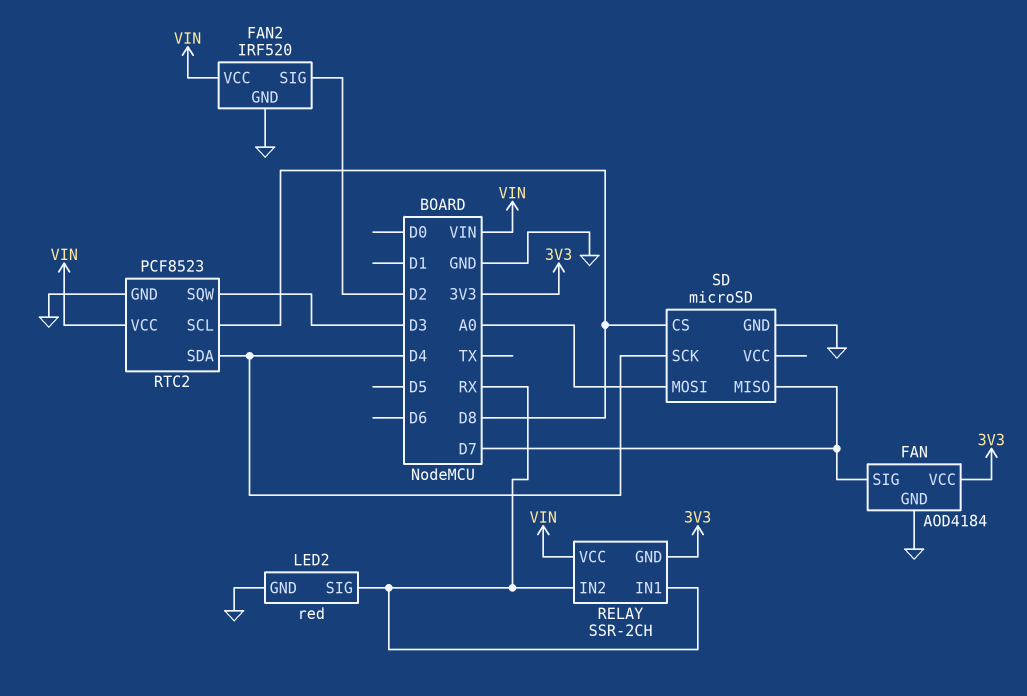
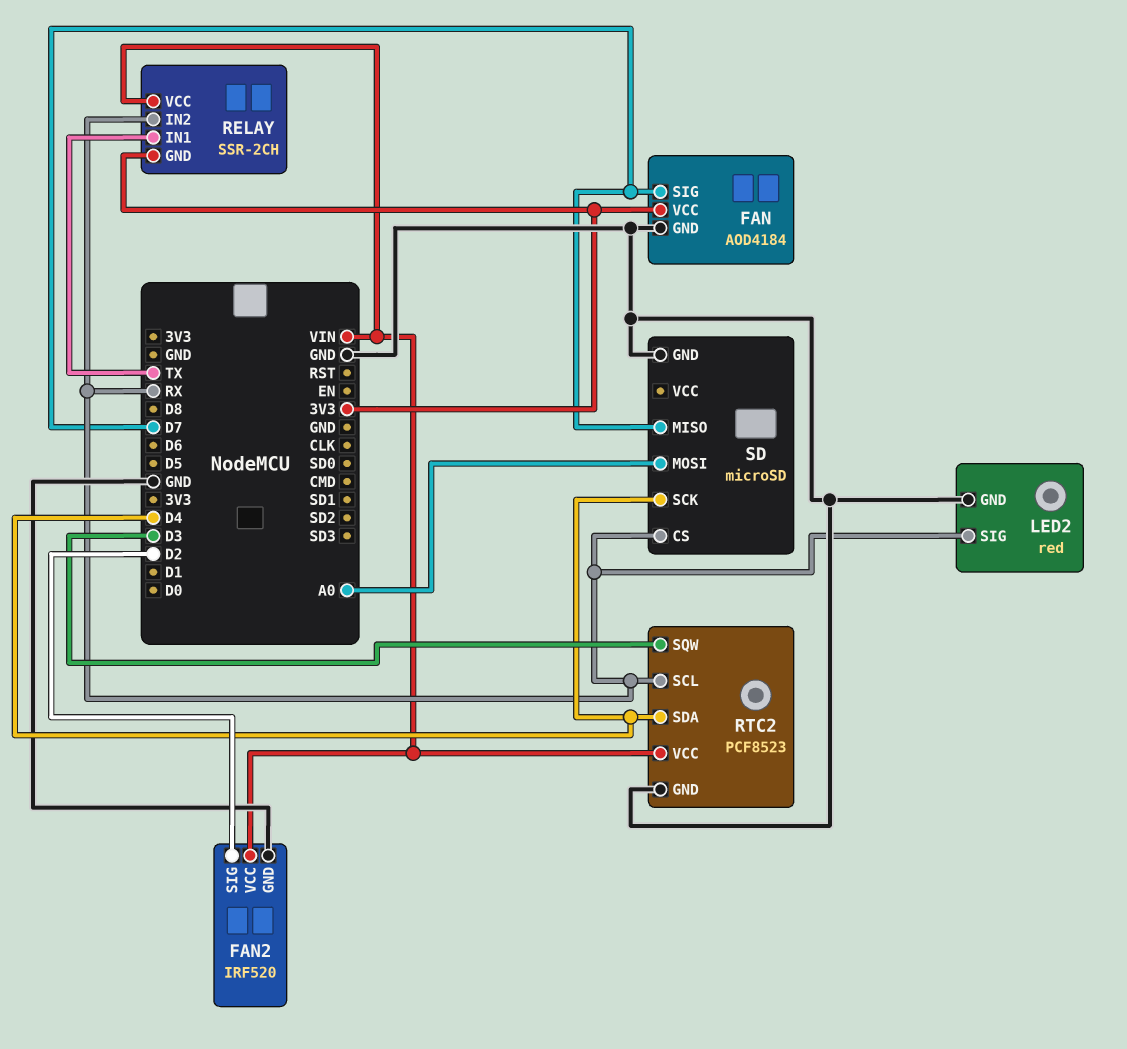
RELAY pin IN1: RX -> TX
RTC2 pin SCL: D8 -> RX
SD pin CS: D8 -> RX

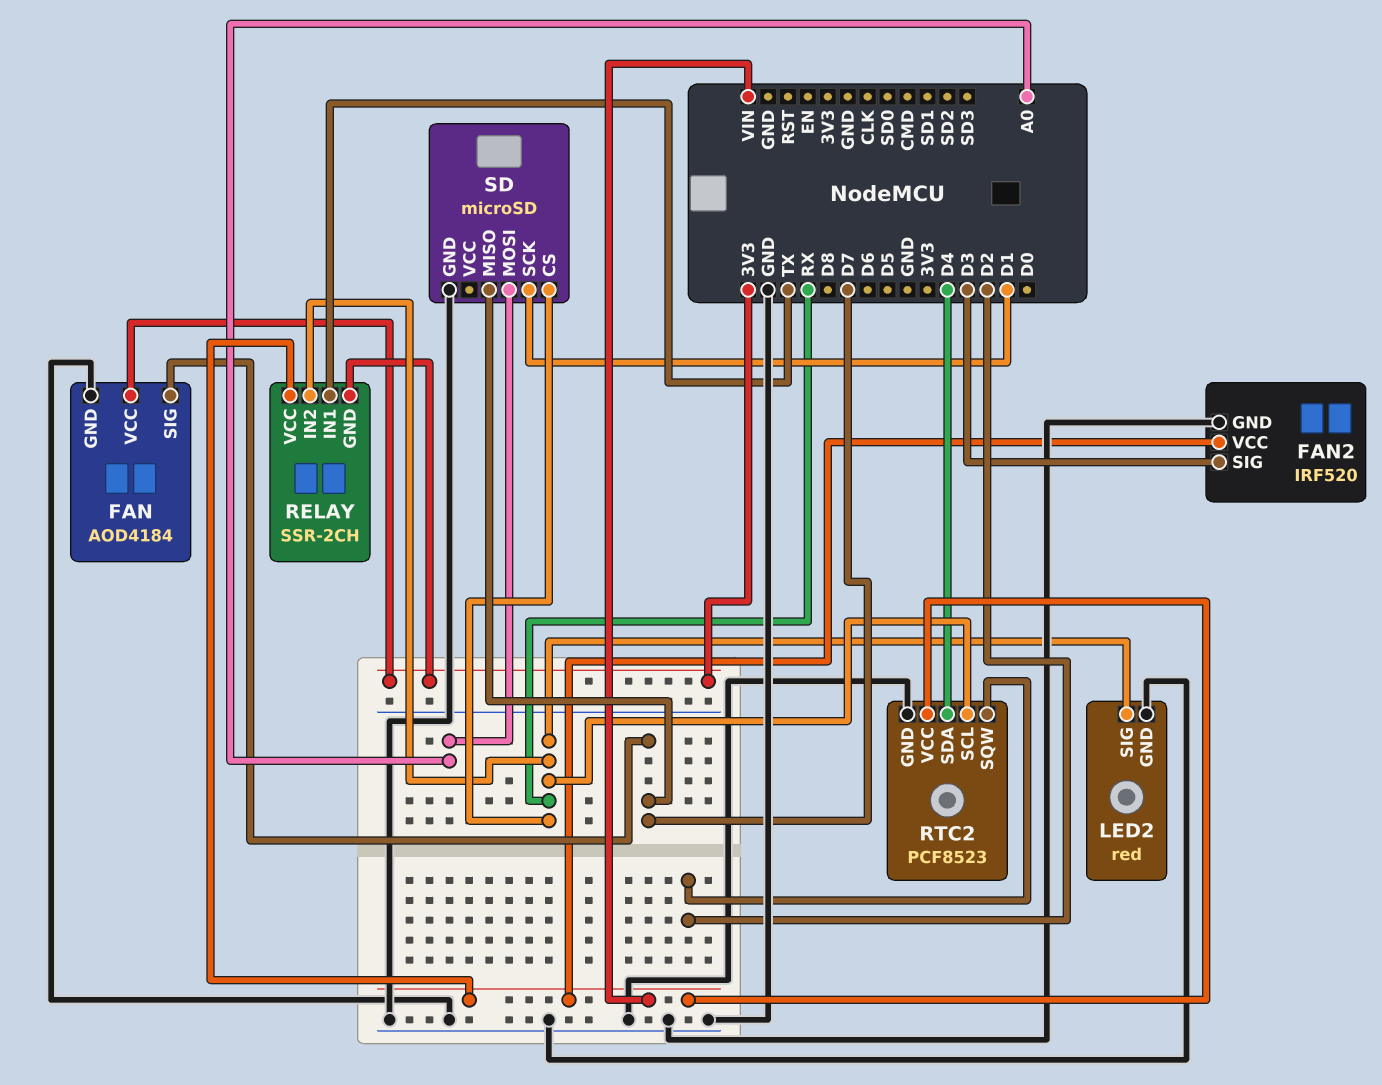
FAN2 pin SIG: D2 -> D3
RTC2 pin SQW: D3 -> D2
SD pin SCK: D4 -> D1

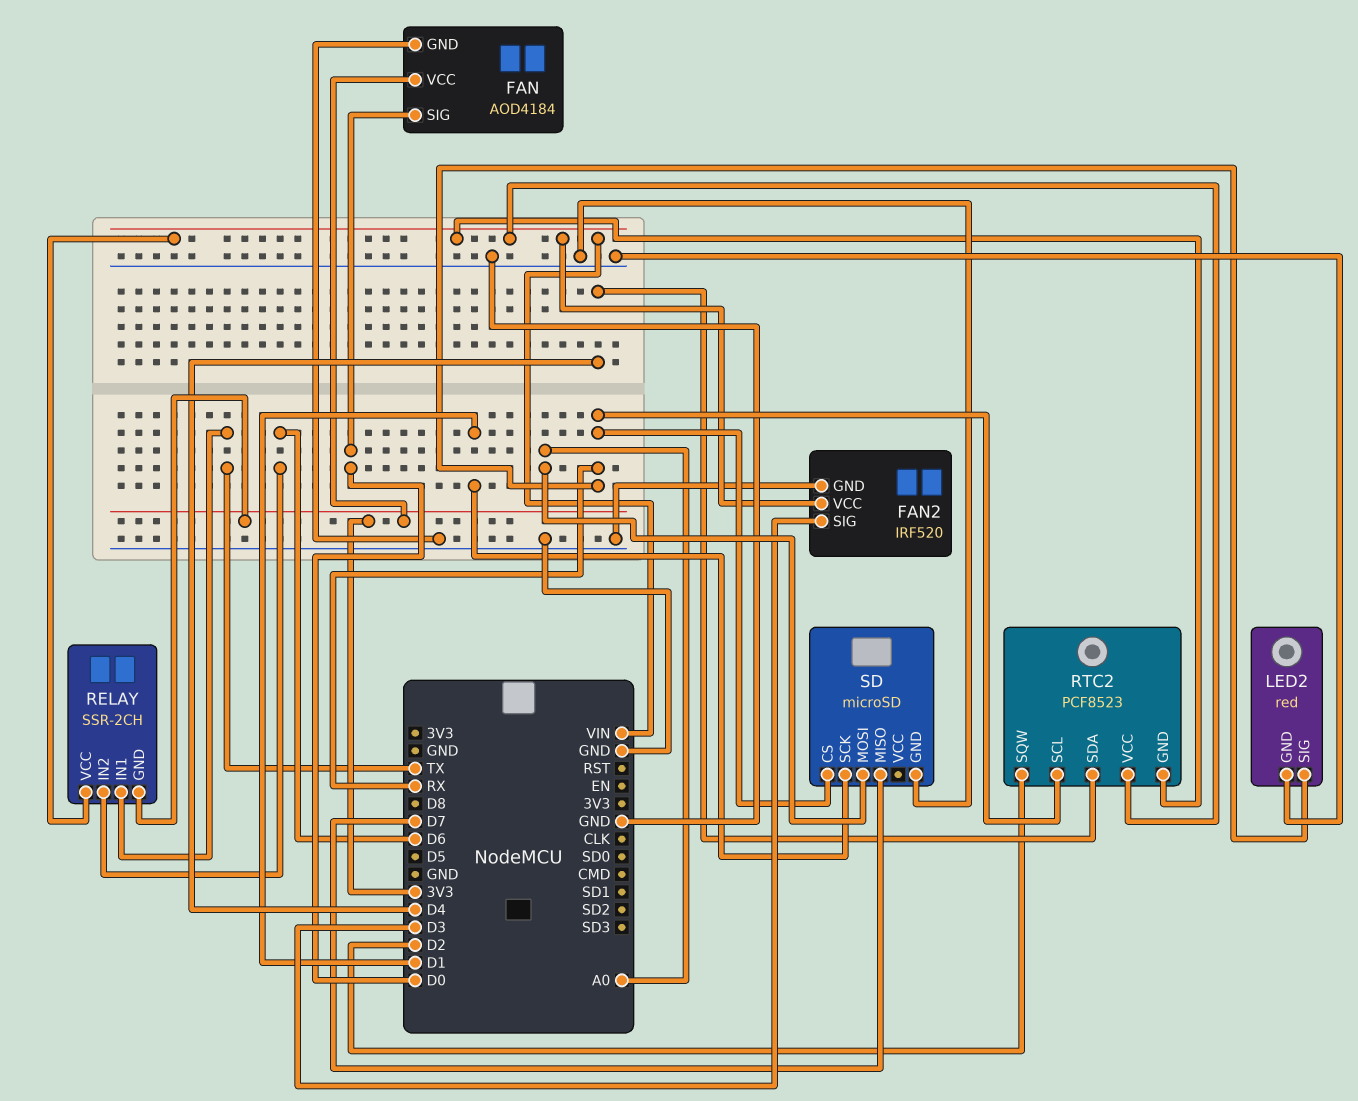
FAN pin SIG: D7 -> D0
RELAY pin IN2: RX -> D6
RTC2 pin GND: GND -> VIN

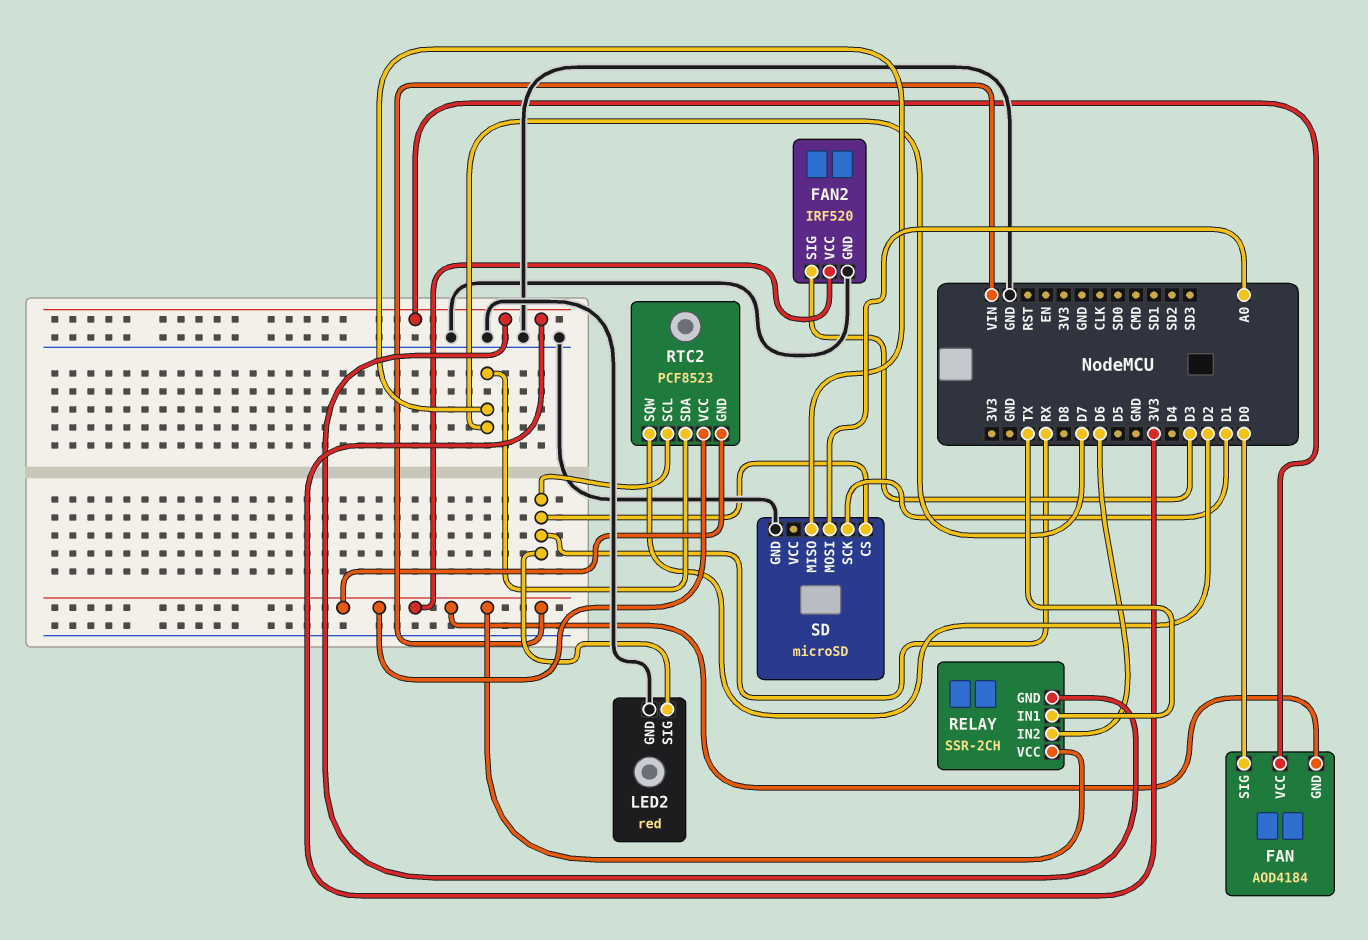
FAN pin GND: GND -> VIN
RTC2 pin SDA: D4 -> D7

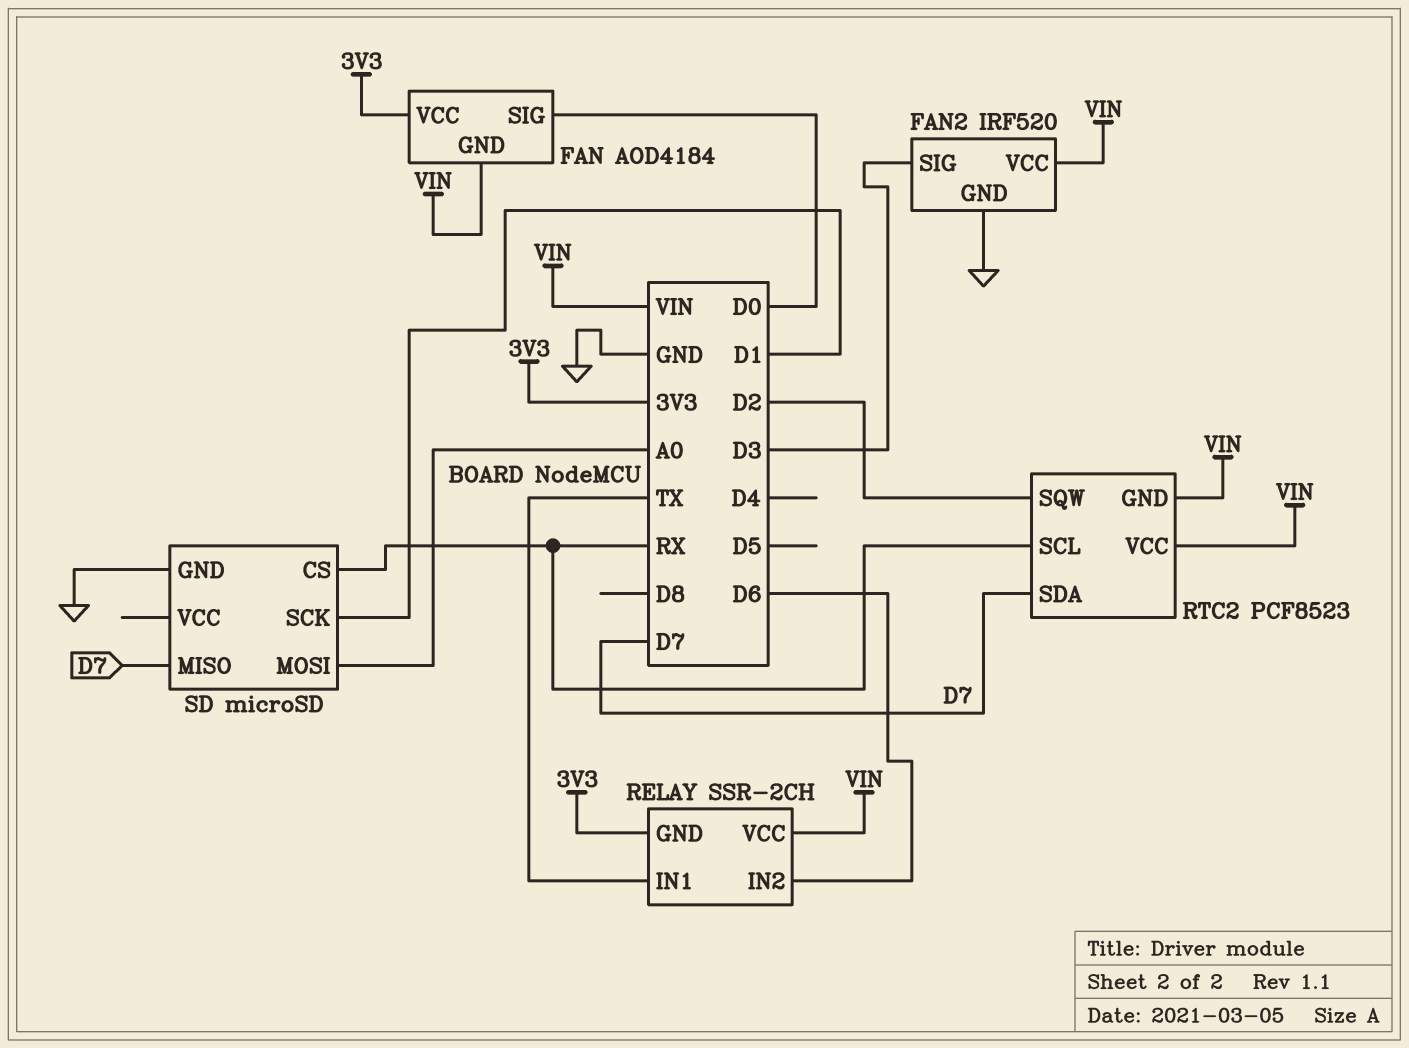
LED2: red -> none
LED2 pin GND: GND -> none
LED2 pin SIG: RX -> none

